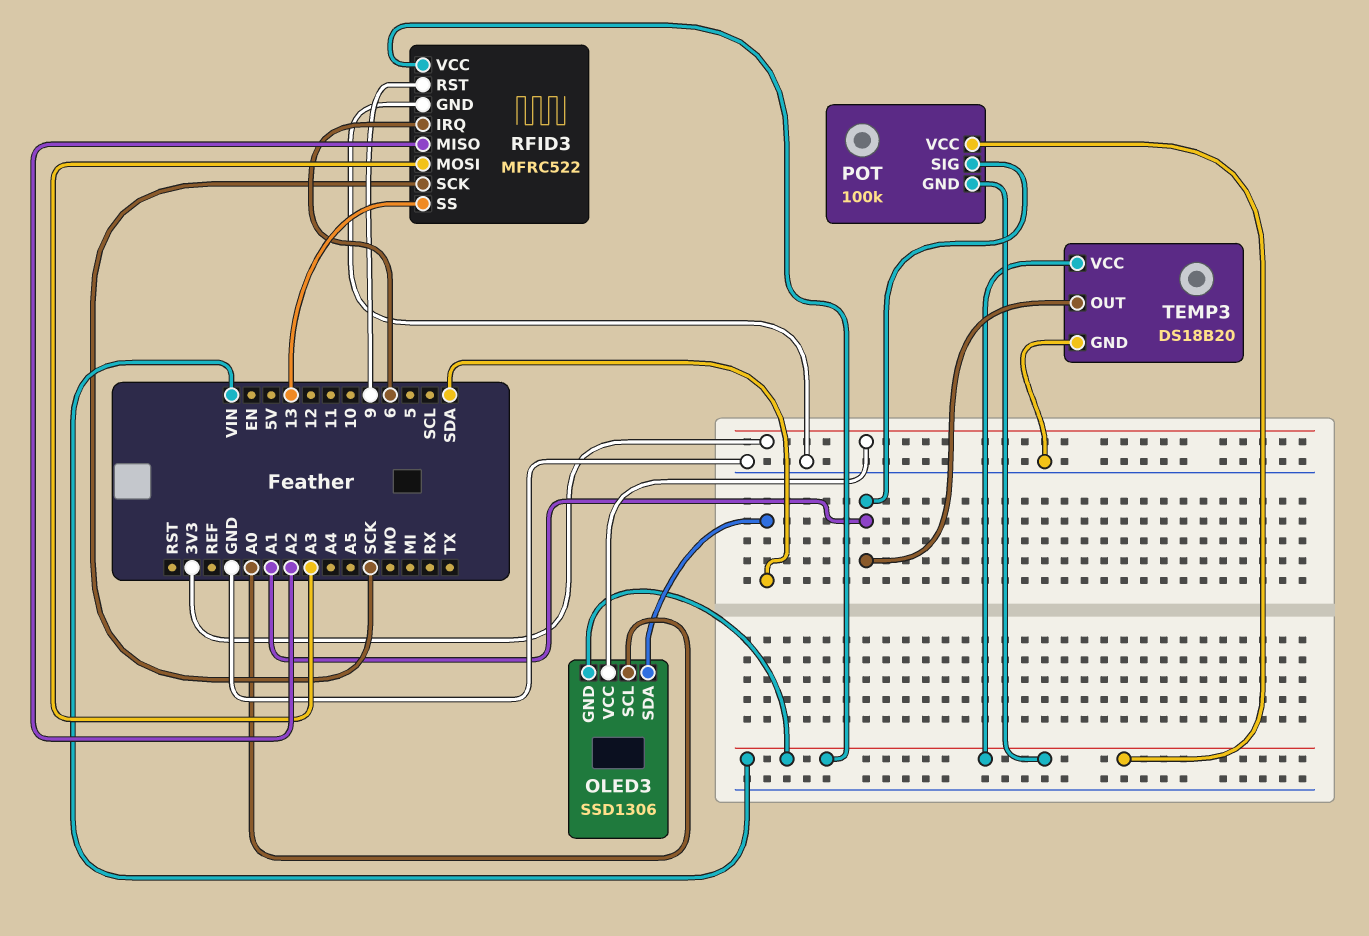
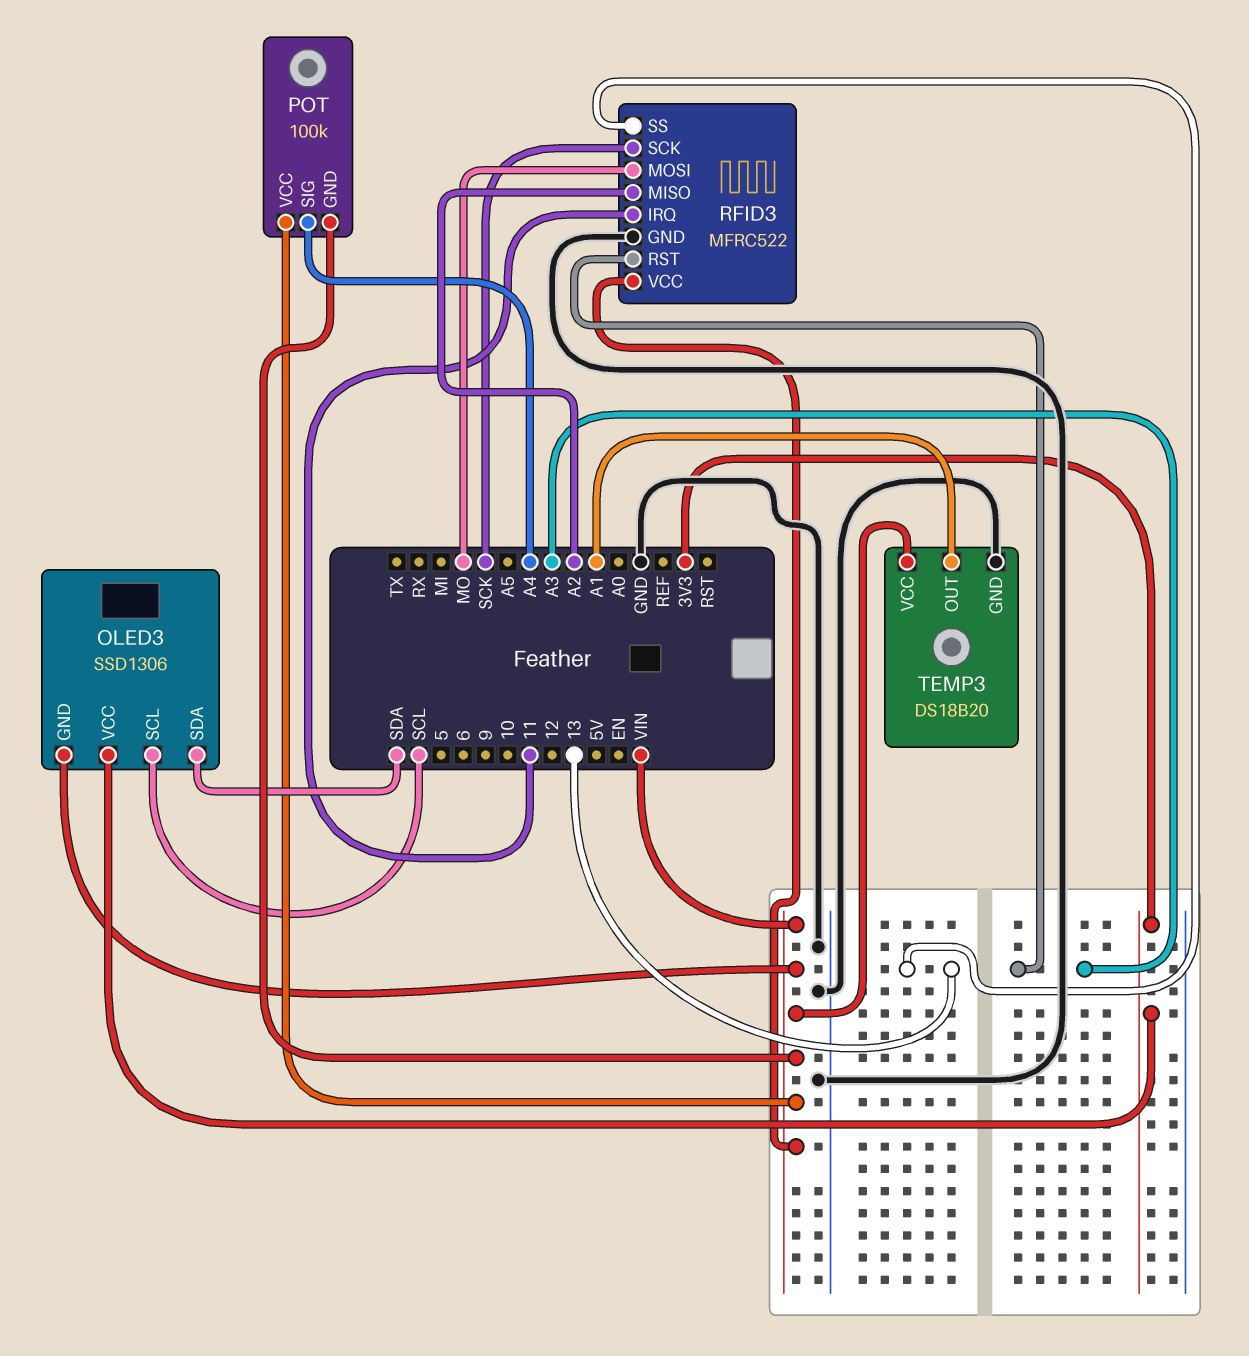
OLED3 pin SCL: A0 -> SCL
POT pin SIG: A1 -> A4
RFID3 pin IRQ: 6 -> 11
RFID3 pin MOSI: A3 -> MO
RFID3 pin RST: 9 -> A3

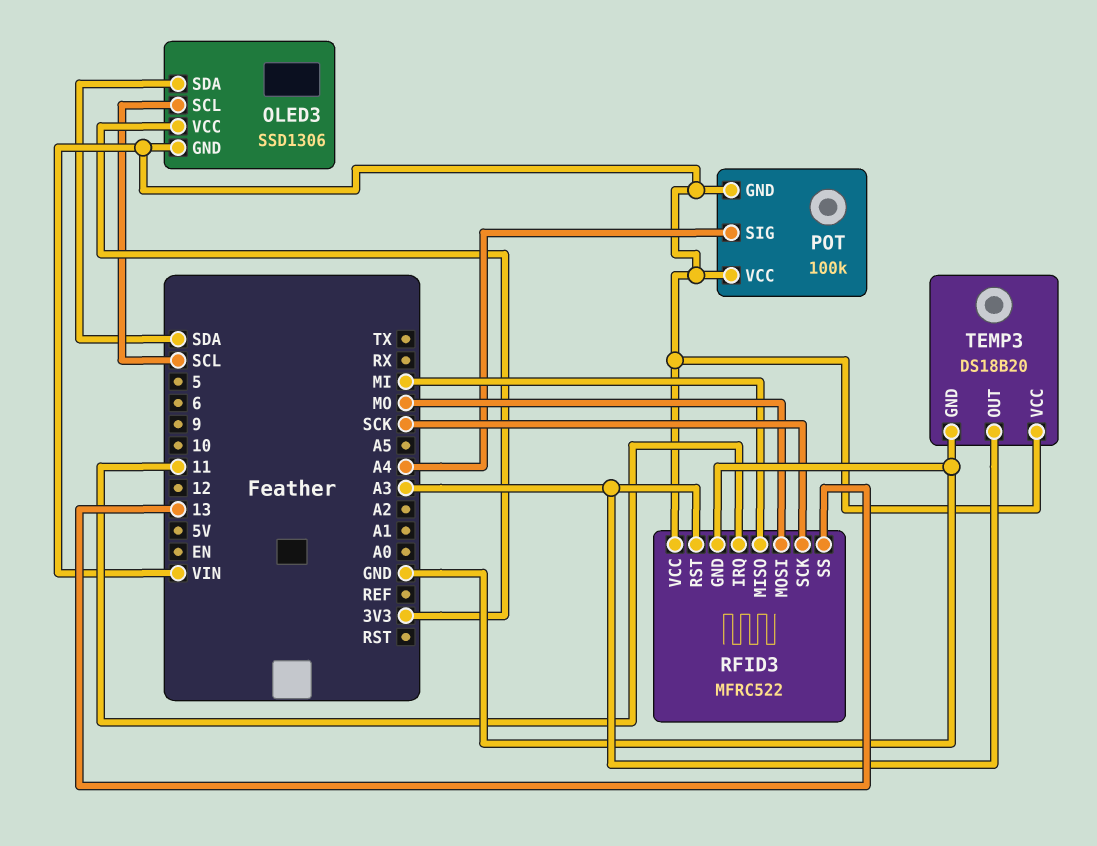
RFID3 pin MISO: A2 -> MI
TEMP3 pin OUT: A1 -> A3

